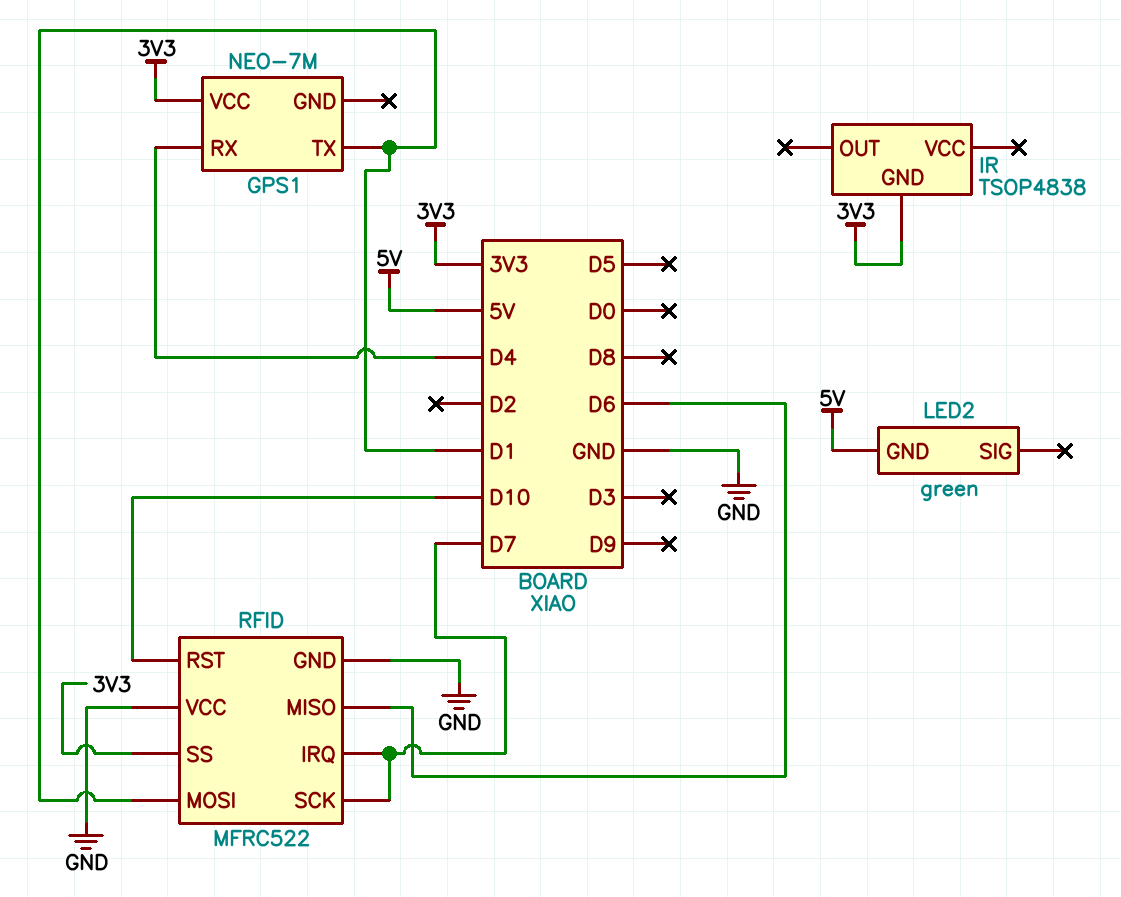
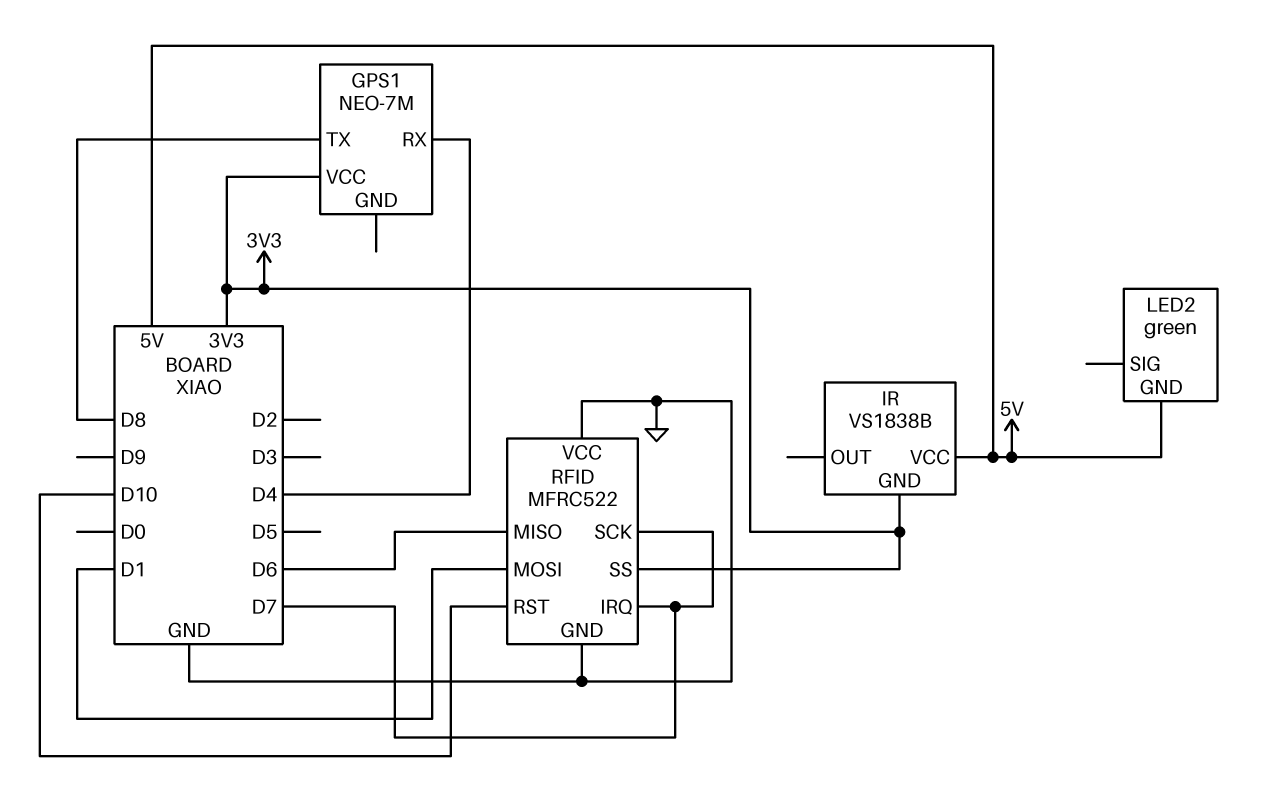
GPS1 pin TX: D1 -> D8
IR: TSOP4838 -> VS1838B
IR pin VCC: none -> 5V

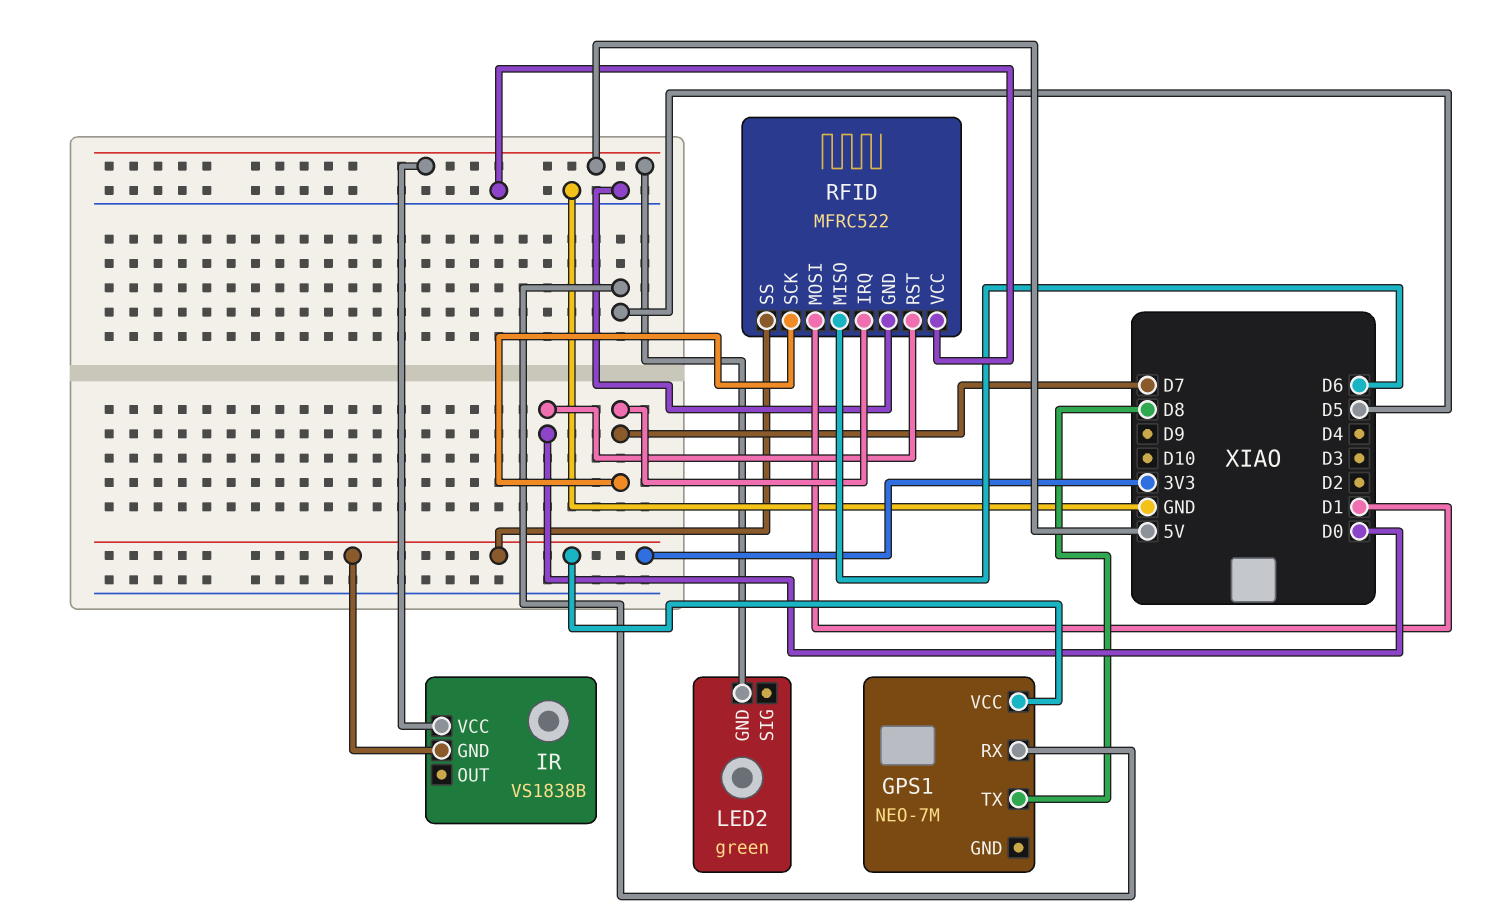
GPS1 pin RX: D4 -> D5
RFID pin RST: D10 -> D0

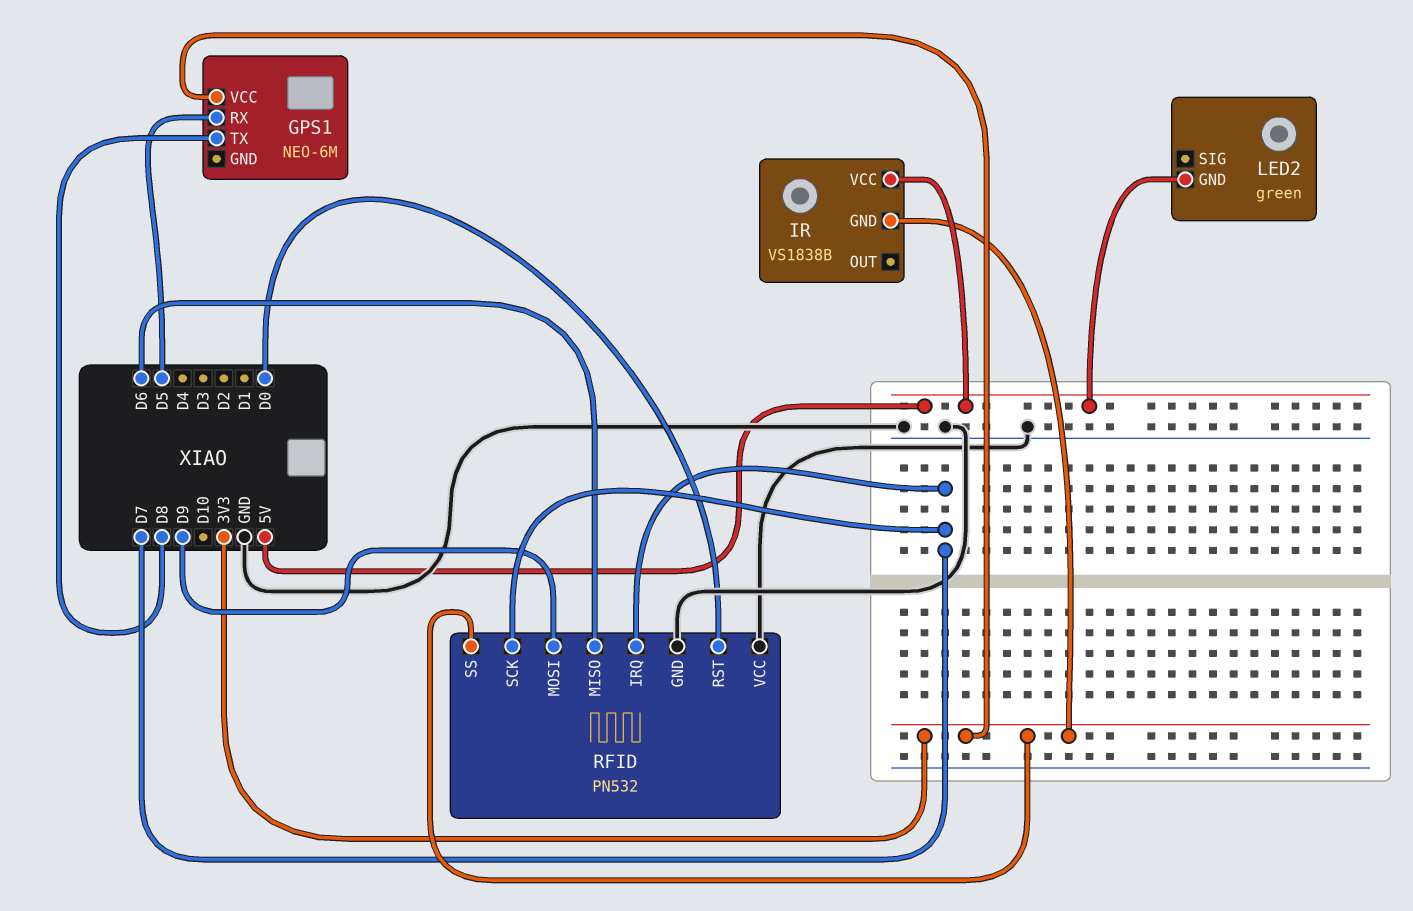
GPS1: NEO-7M -> NEO-6M
RFID: MFRC522 -> PN532
RFID pin MOSI: D1 -> D9

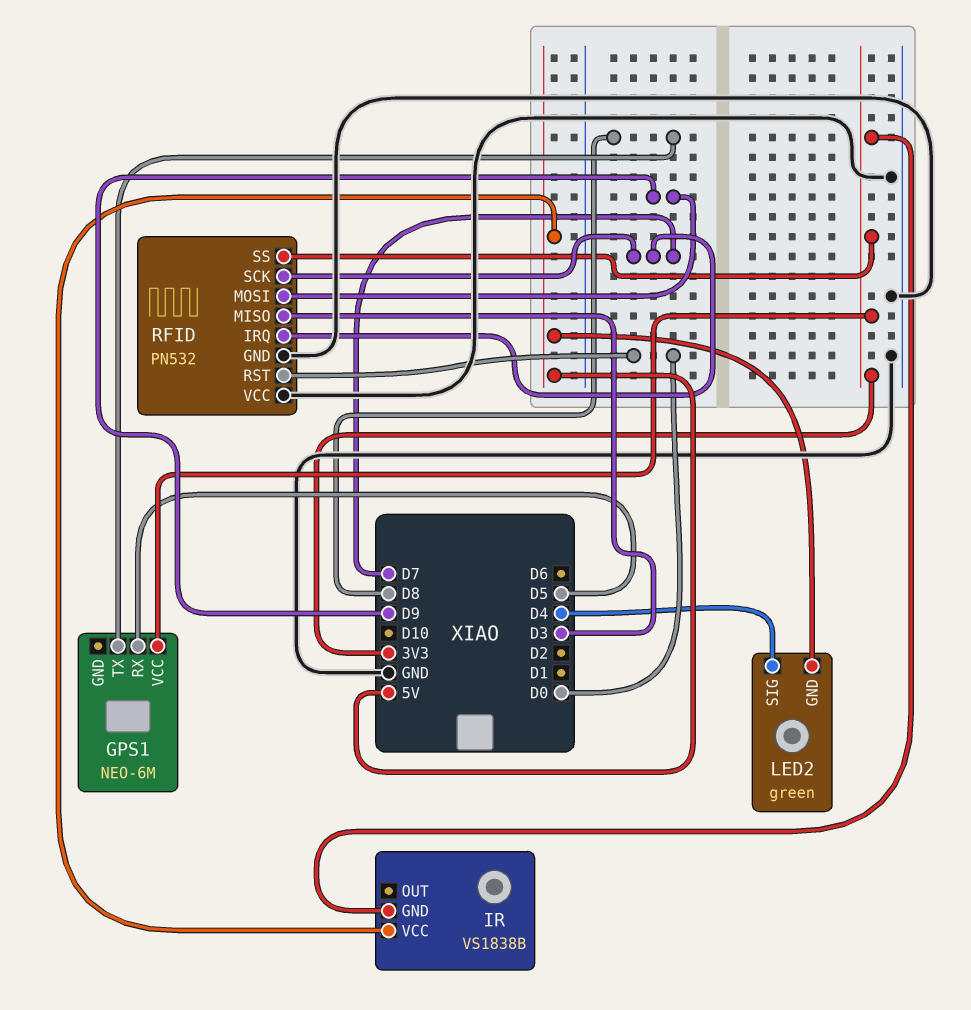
LED2 pin SIG: none -> D4
RFID pin MISO: D6 -> D3

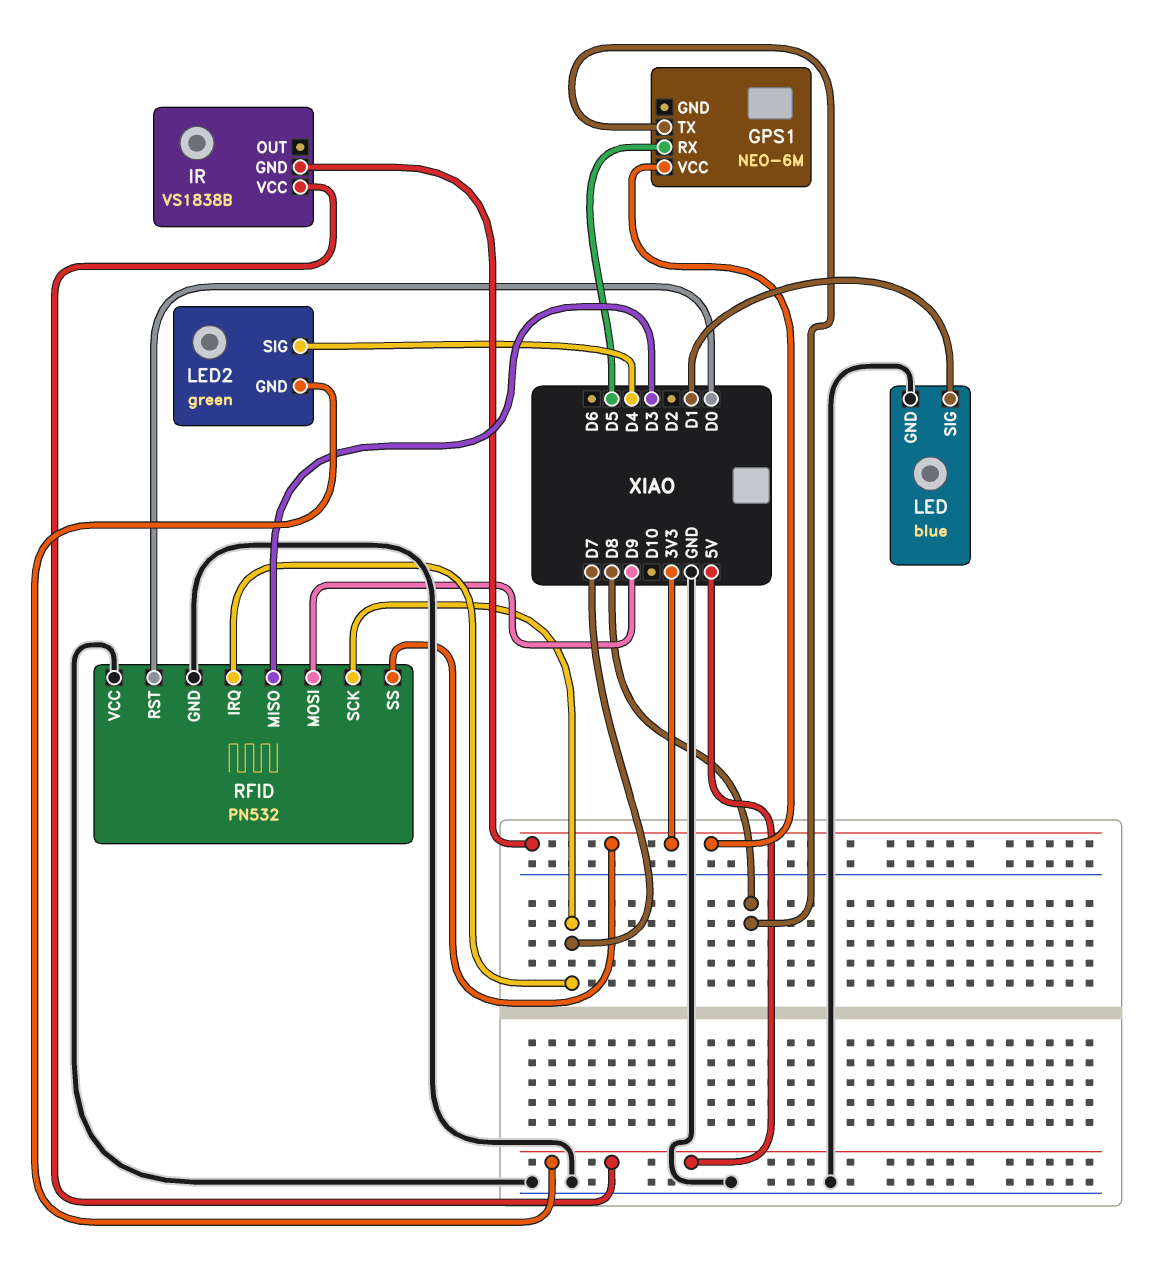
LED: none -> blue
LED pin GND: none -> GND
LED pin SIG: none -> D1

